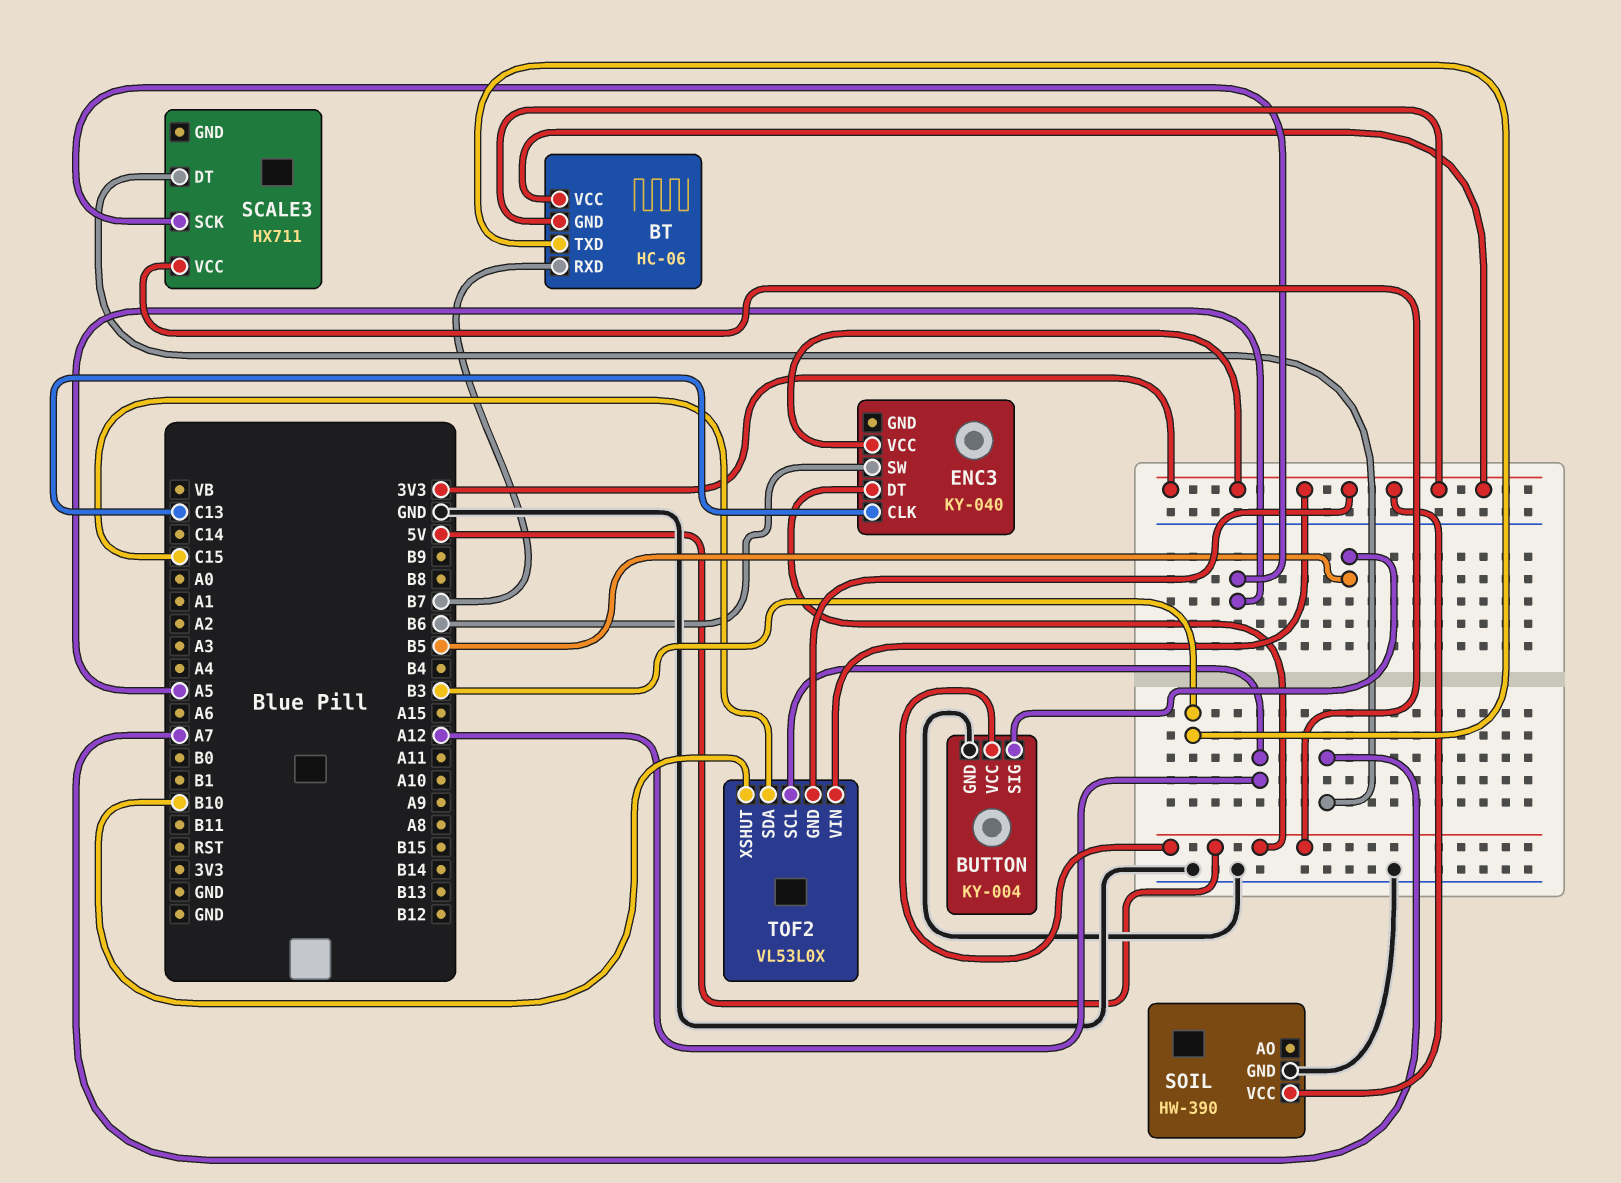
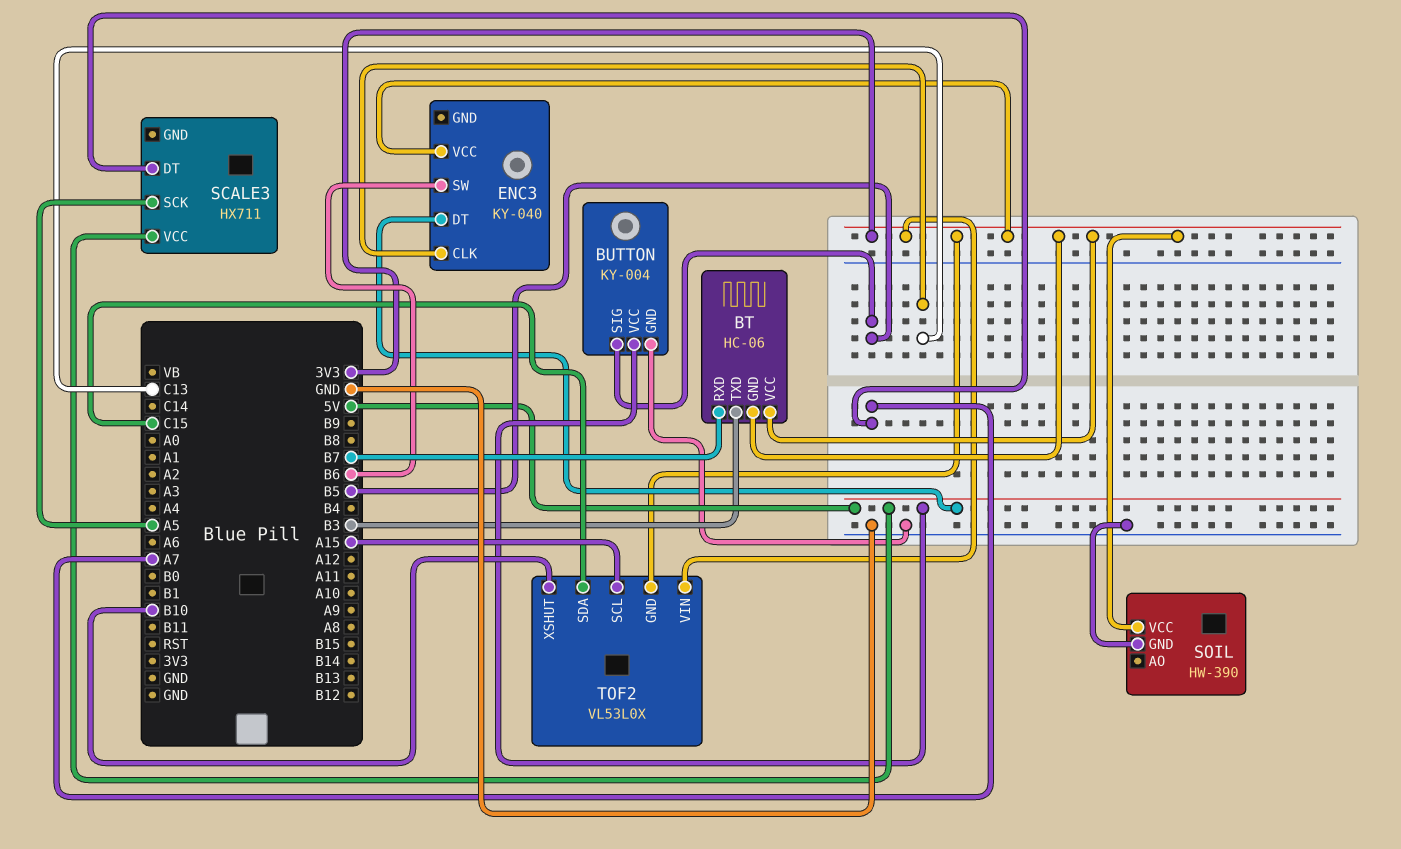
TOF2 pin SCL: A12 -> A15

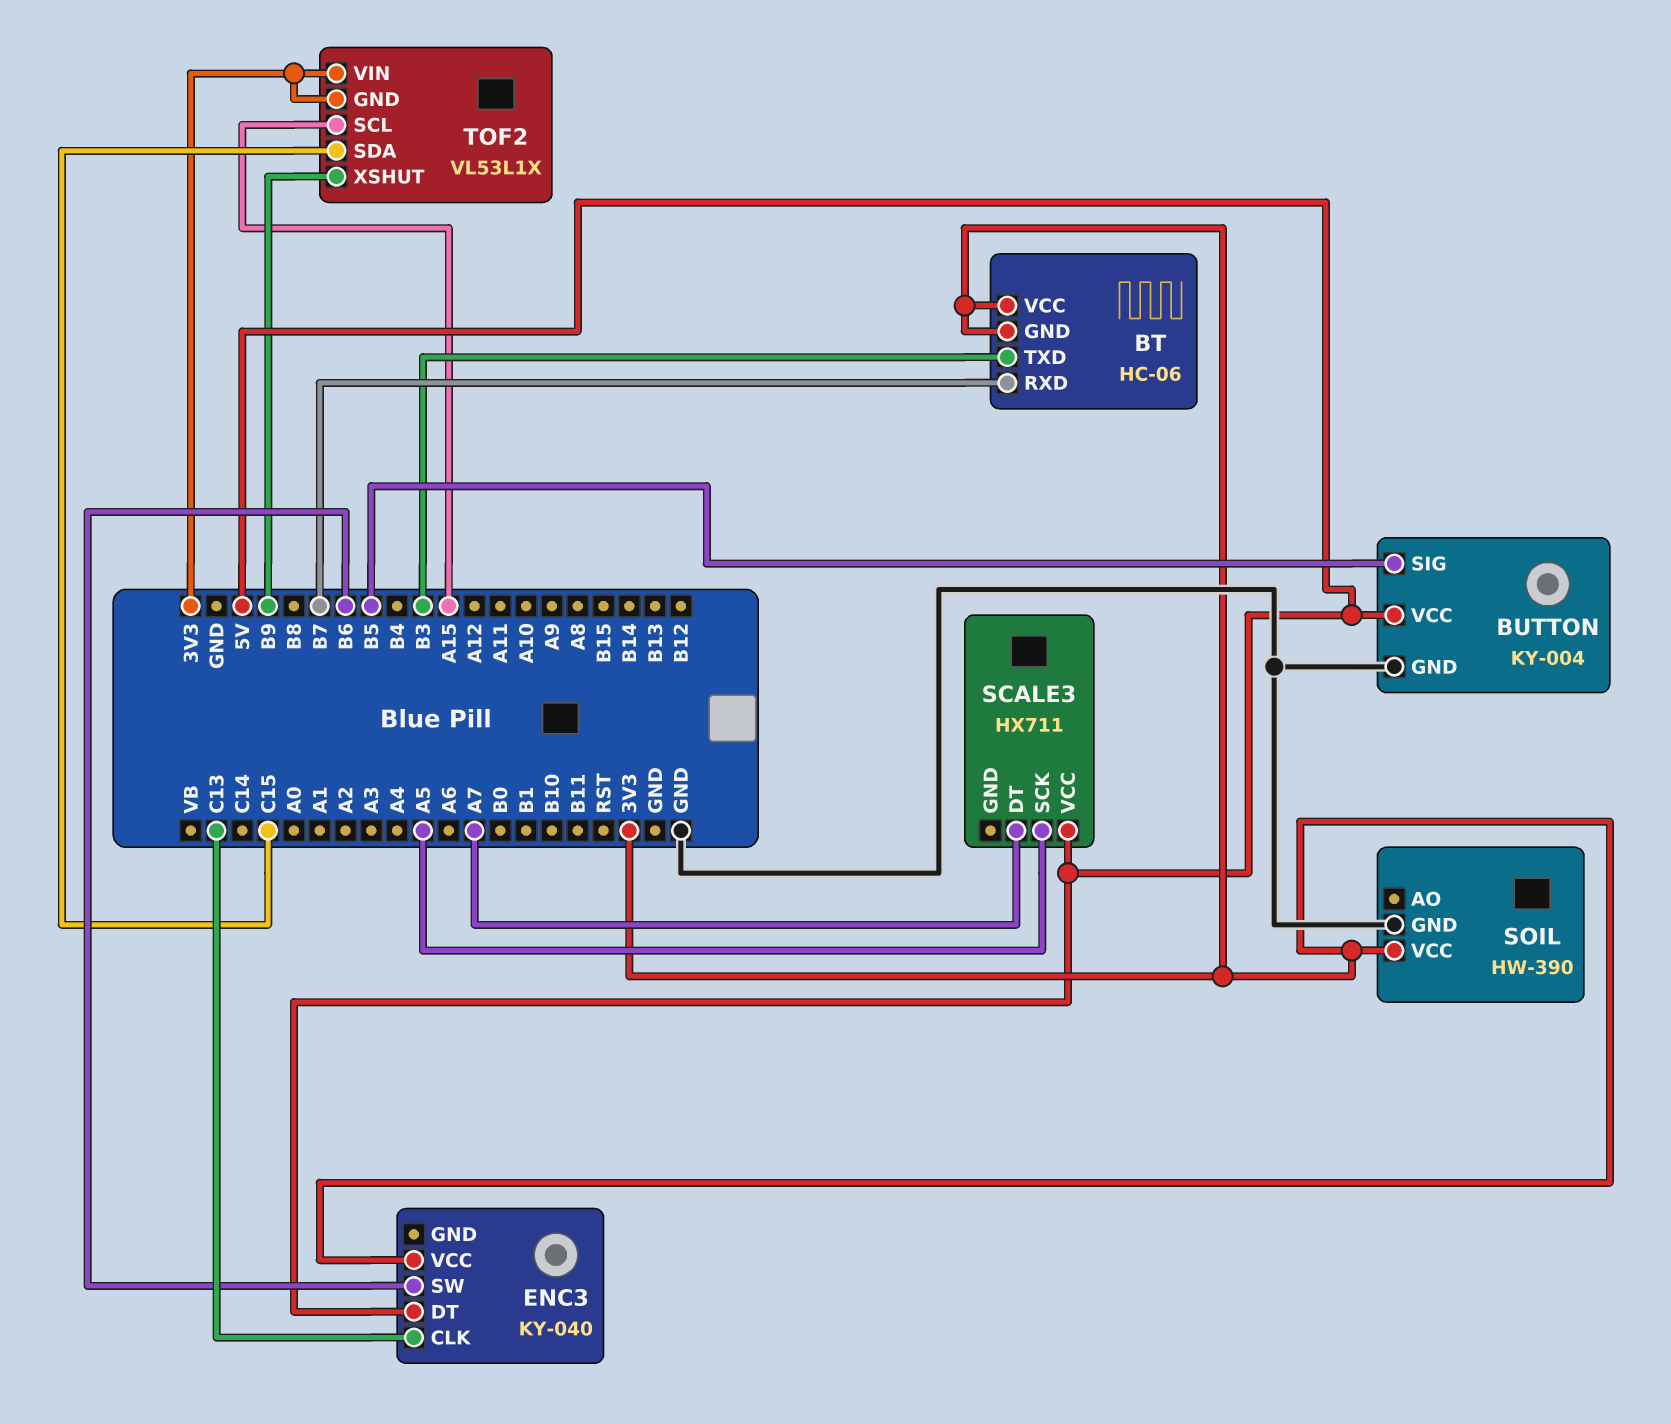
TOF2: VL53L0X -> VL53L1X
TOF2 pin XSHUT: B10 -> B9

